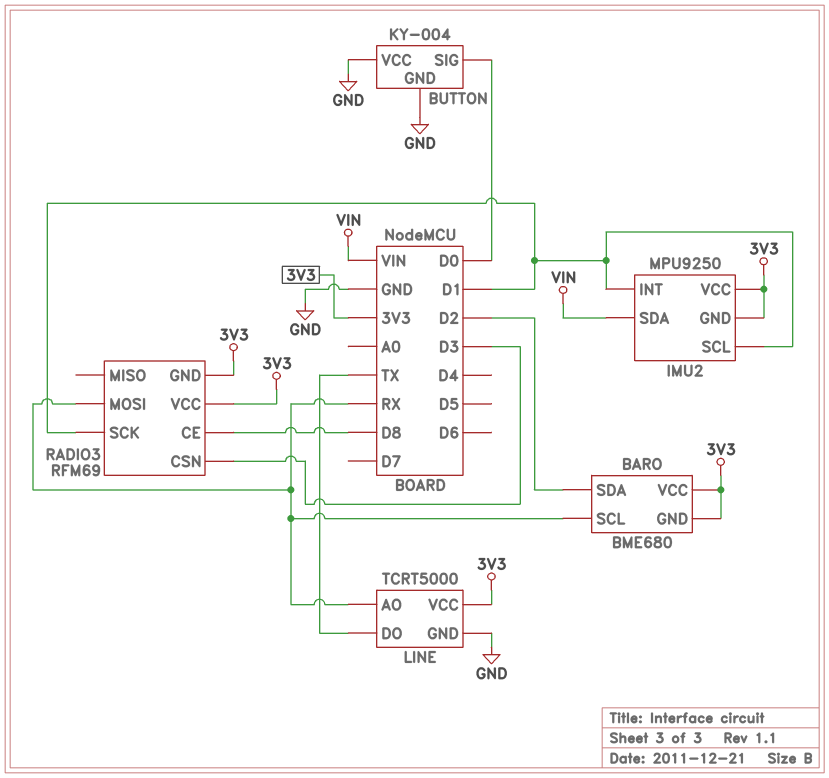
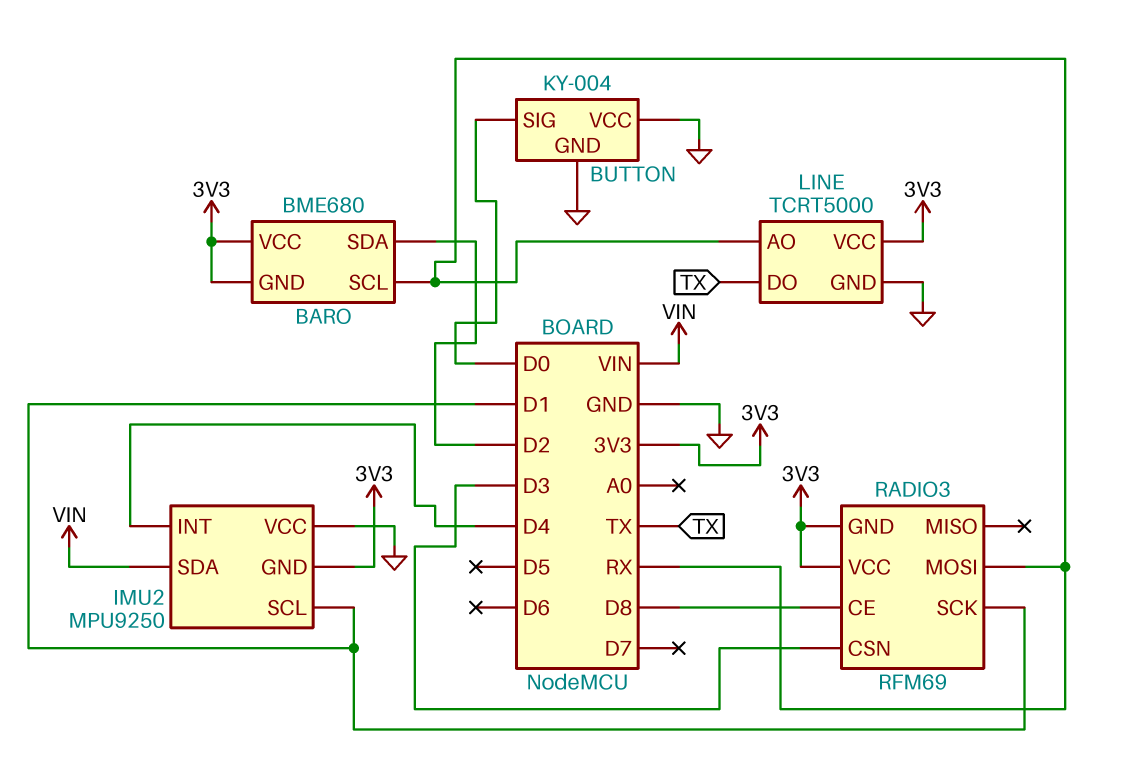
IMU2 pin INT: D1 -> D4
IMU2 pin VCC: 3V3 -> GND

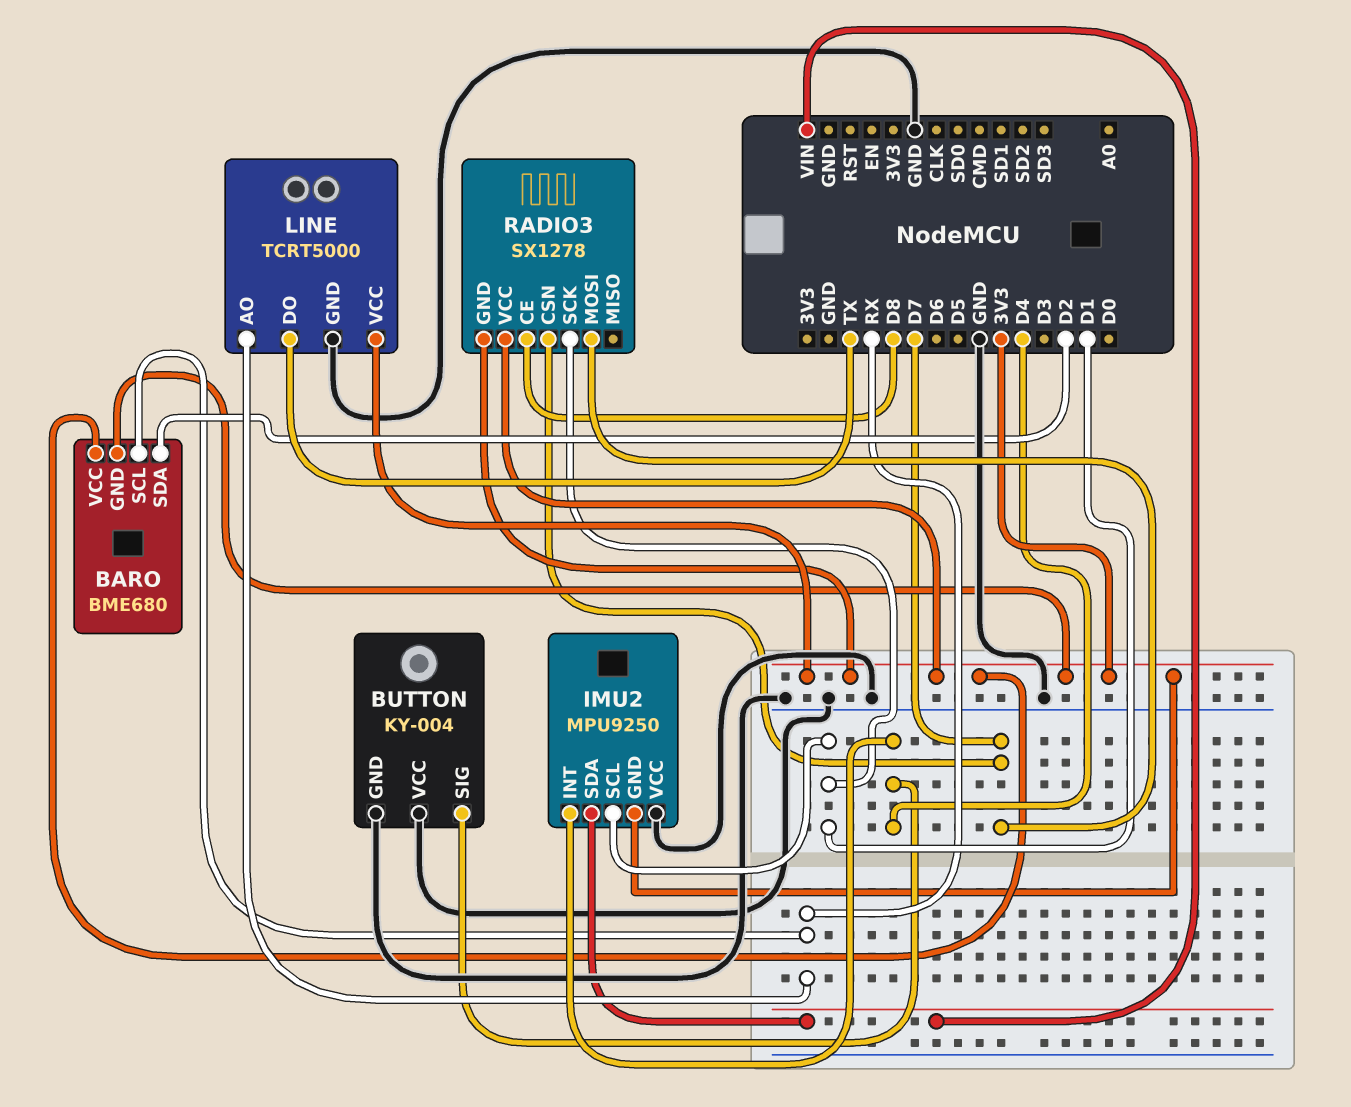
BUTTON pin SIG: D0 -> D4
RADIO3: RFM69 -> SX1278
RADIO3 pin CSN: D3 -> D7
RADIO3 pin MOSI: RX -> D7

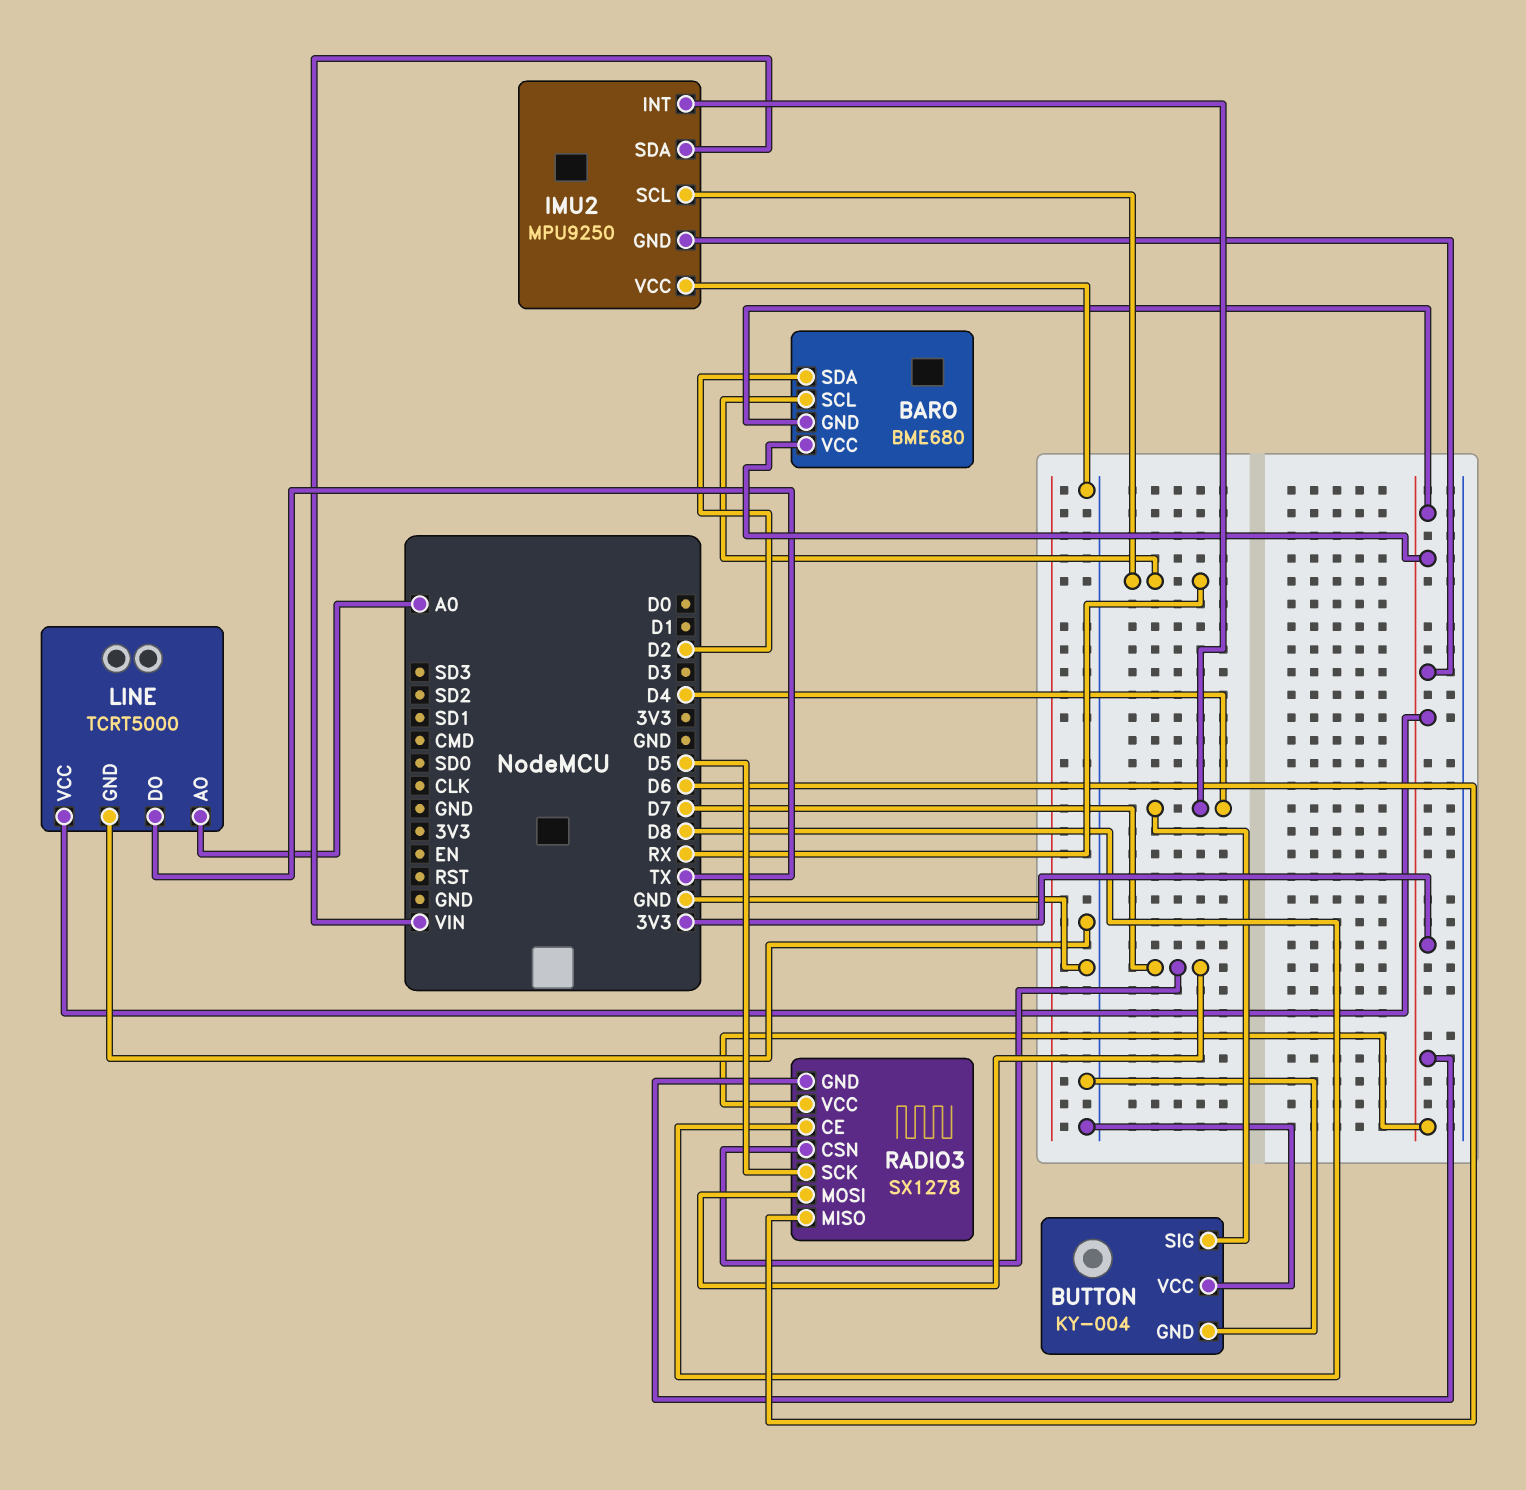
IMU2 pin SCL: D1 -> RX
LINE pin AO: RX -> A0
RADIO3 pin MISO: none -> D6
RADIO3 pin SCK: D1 -> D5

